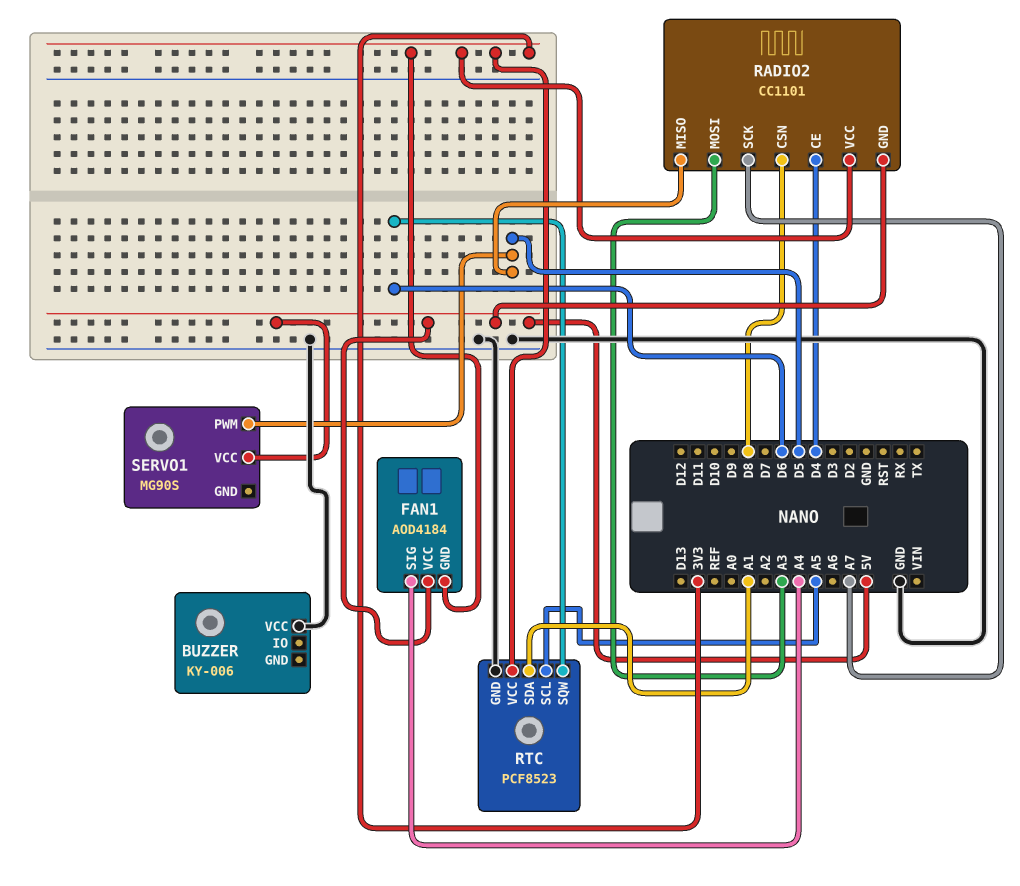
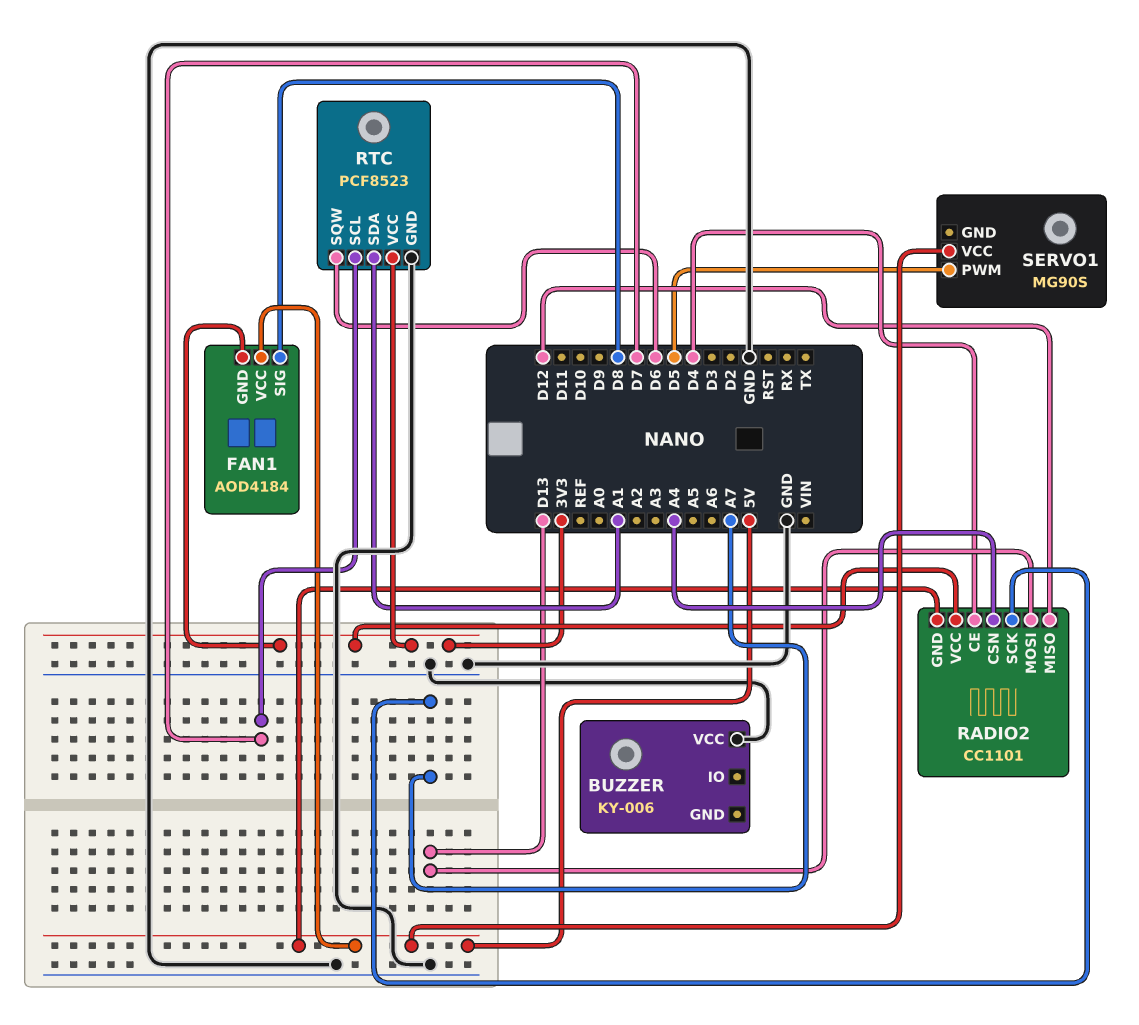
FAN1 pin SIG: A4 -> D8
RADIO2 pin CSN: D8 -> A4
RADIO2 pin MISO: D5 -> D12
RADIO2 pin MOSI: A3 -> D13
RTC pin SCL: A5 -> D7

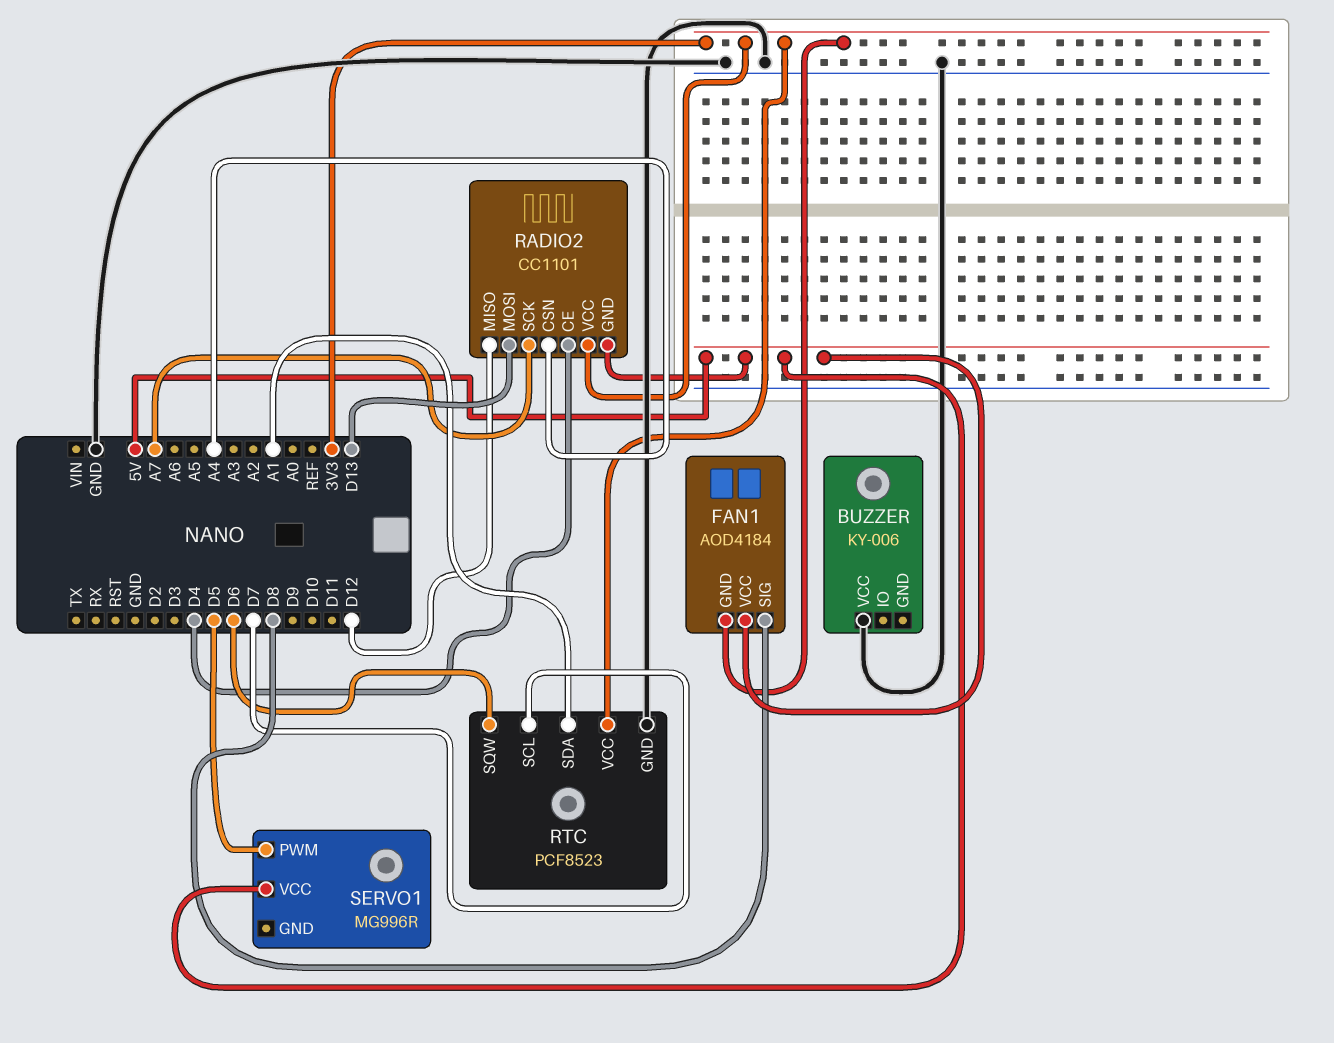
SERVO1: MG90S -> MG996R

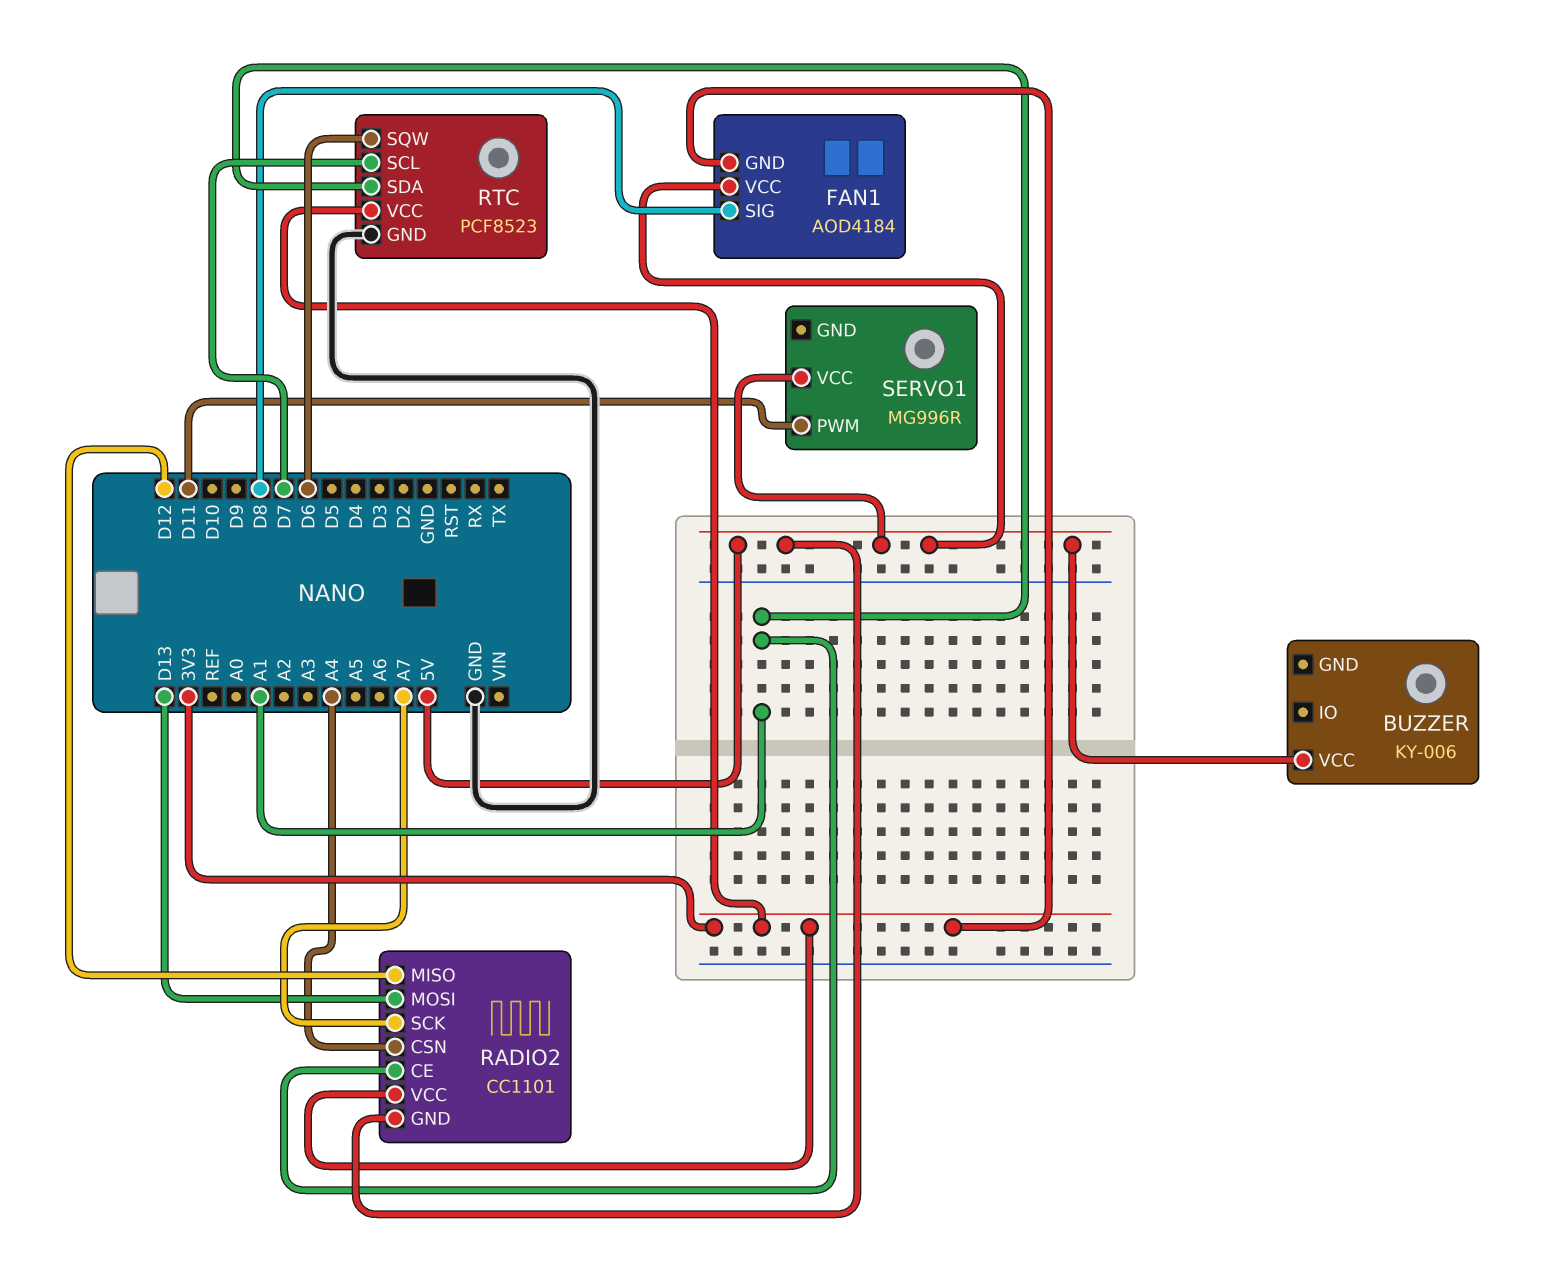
BUZZER pin VCC: GND -> 5V
RADIO2 pin CE: D4 -> A1
SERVO1 pin PWM: D5 -> D11

